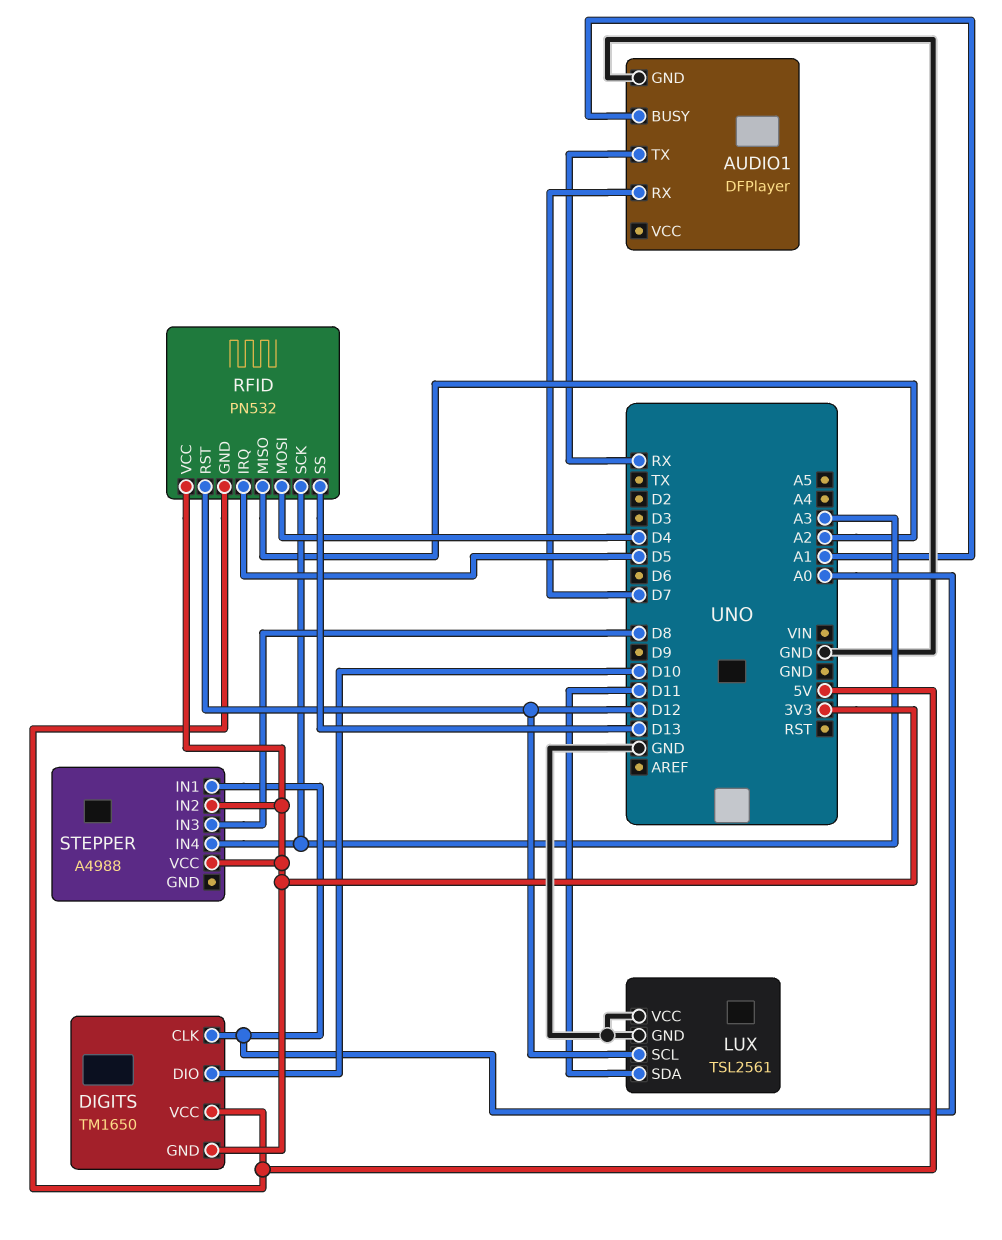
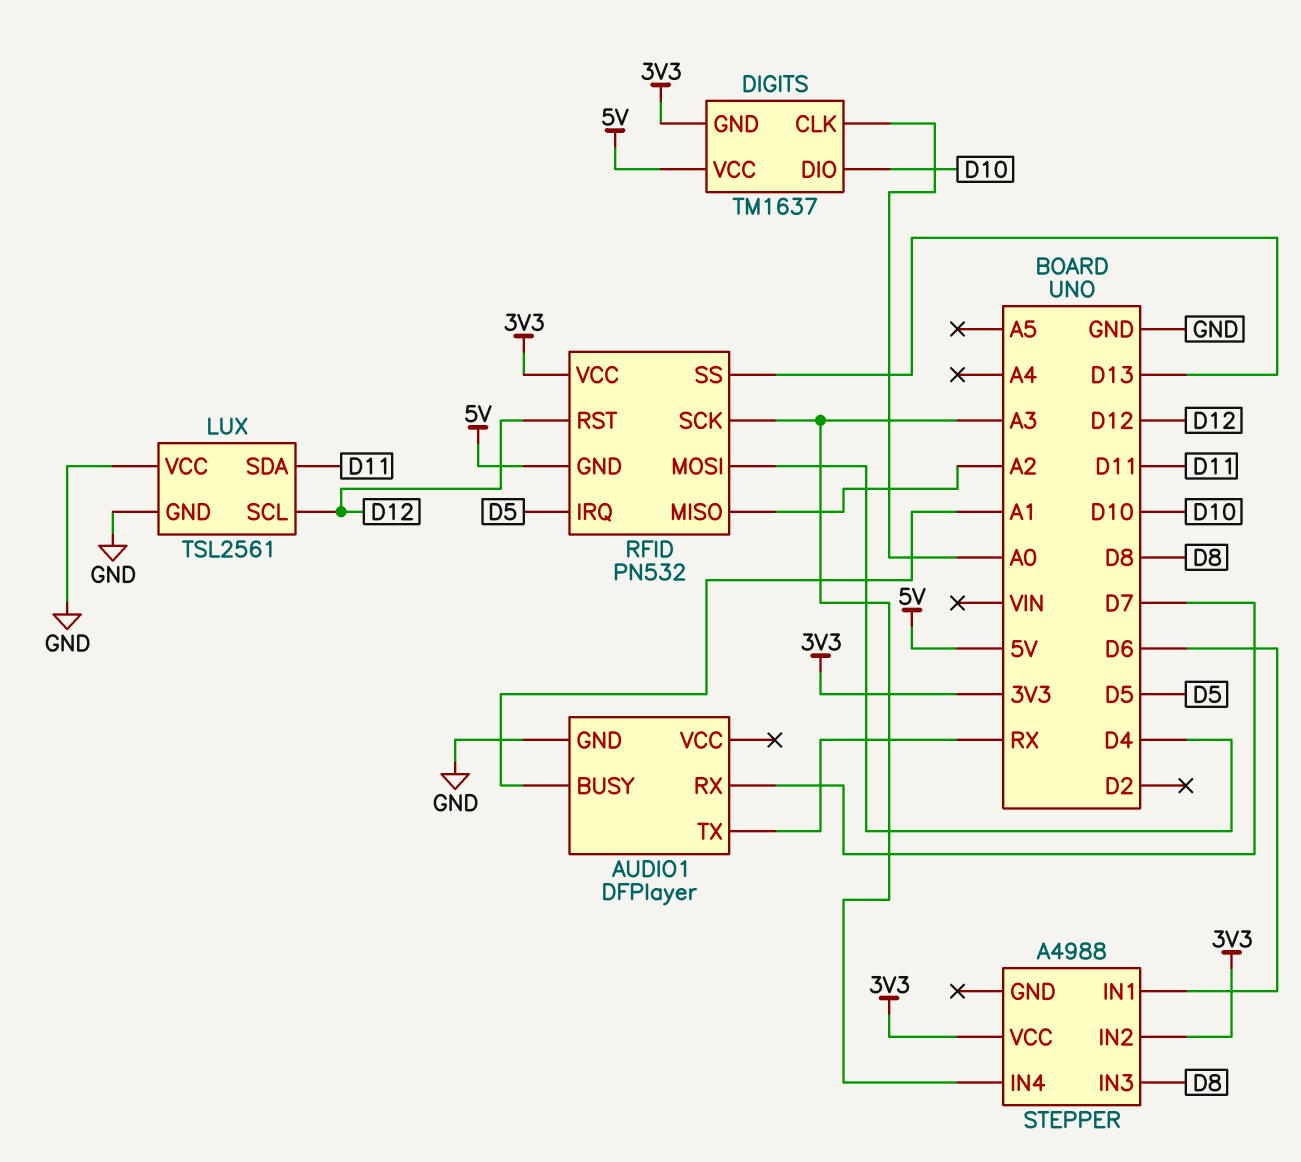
DIGITS: TM1650 -> TM1637
STEPPER pin IN1: A0 -> D6

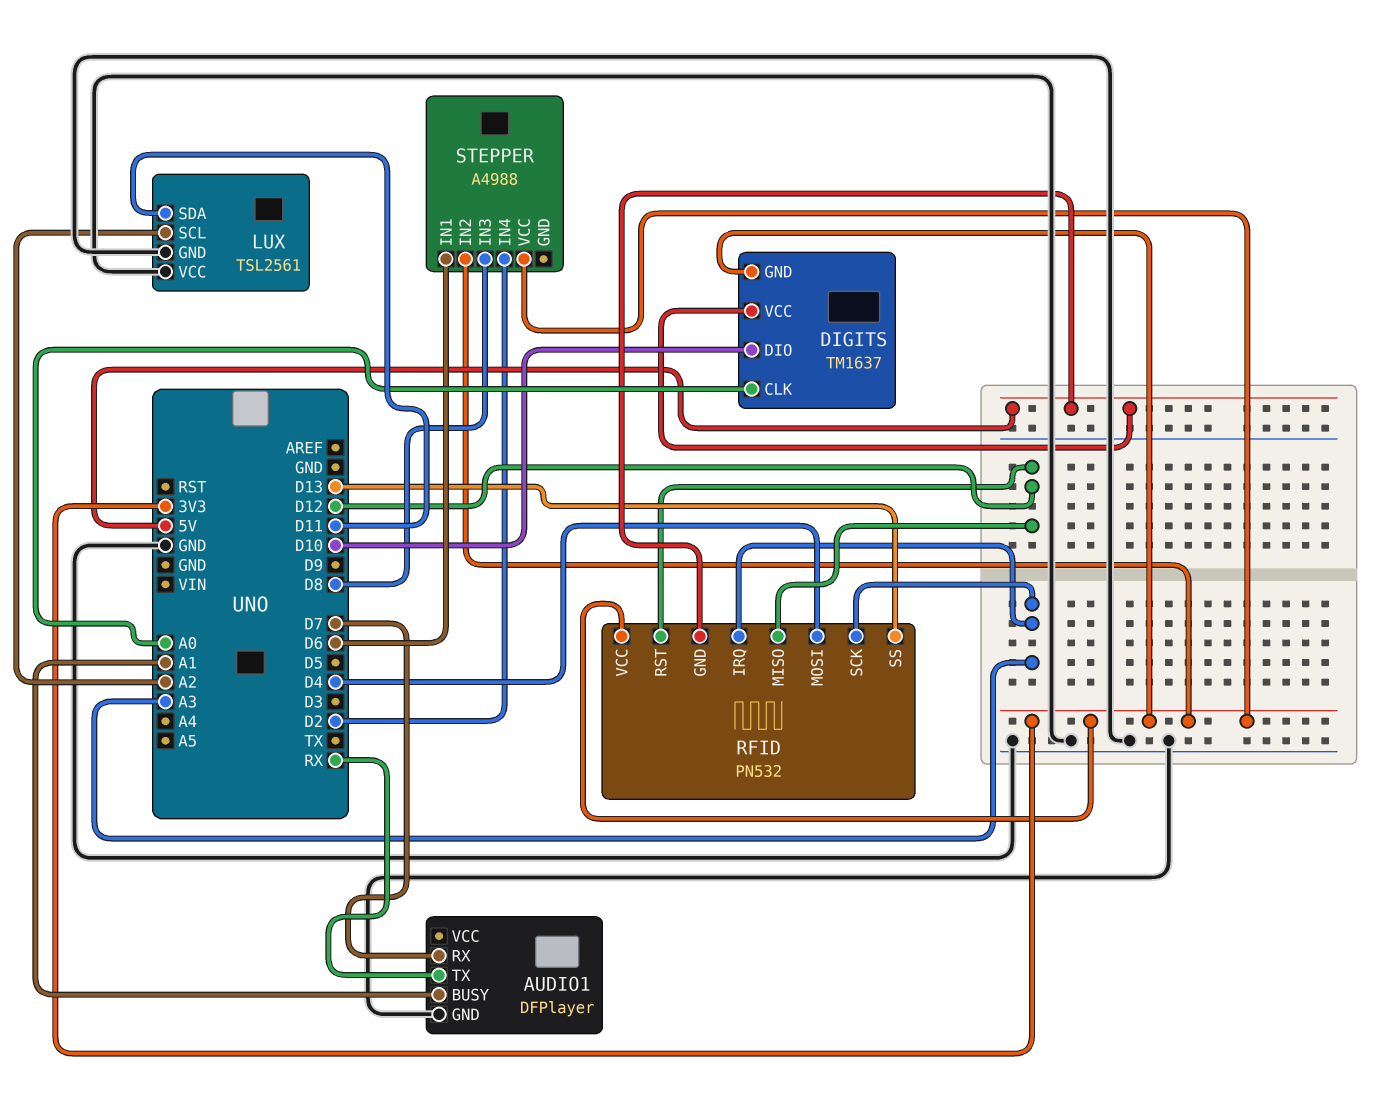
LUX pin SCL: D12 -> A2
RFID pin IRQ: D5 -> A3
RFID pin MISO: A2 -> D12
STEPPER pin IN4: A3 -> D2

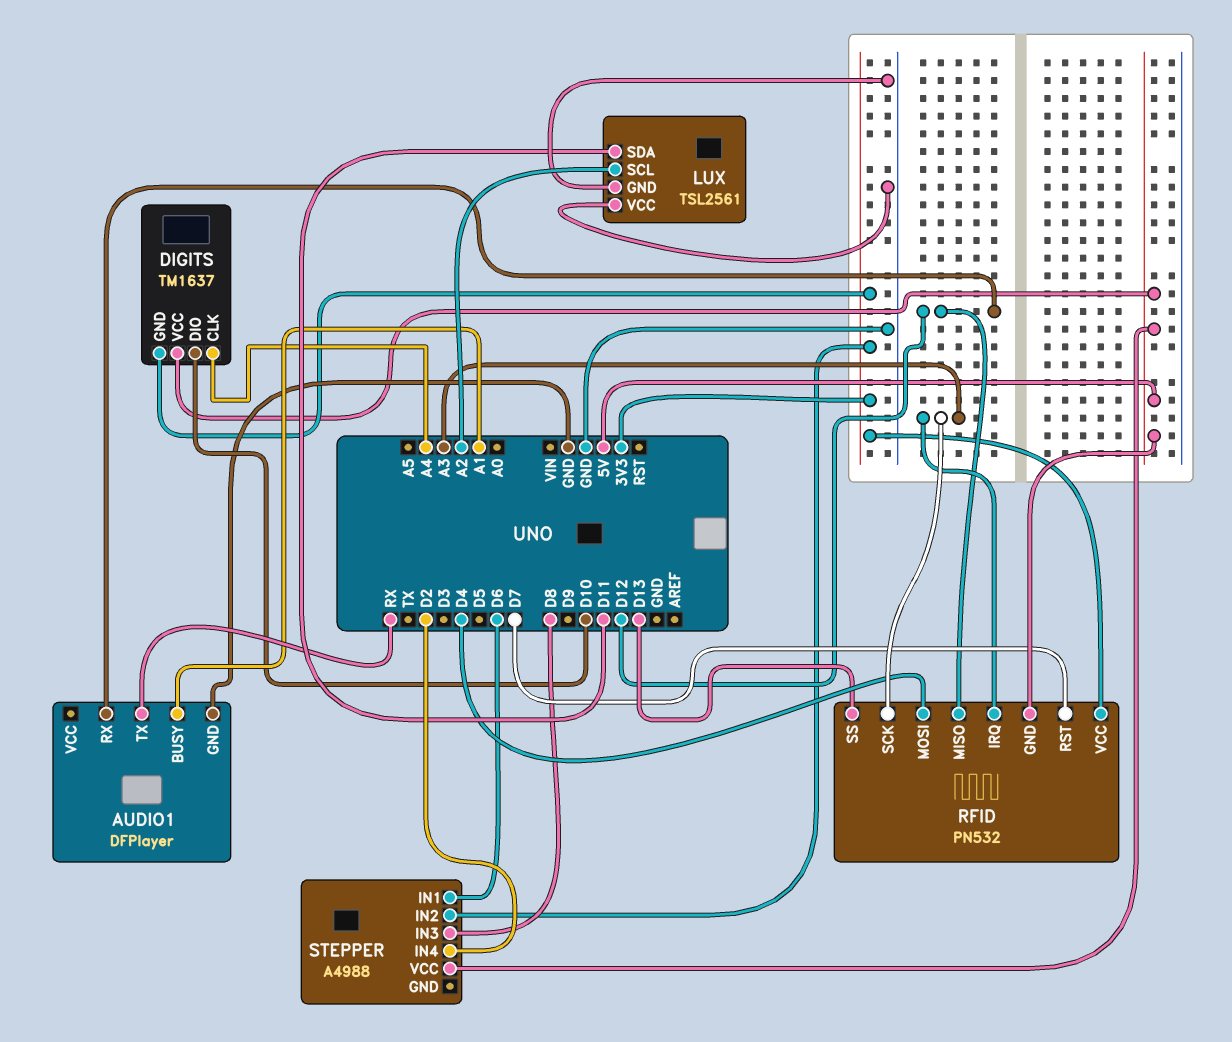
AUDIO1 pin RX: D7 -> D12
DIGITS pin CLK: A0 -> A4
RFID pin RST: D12 -> D7
STEPPER pin VCC: 3V3 -> 5V

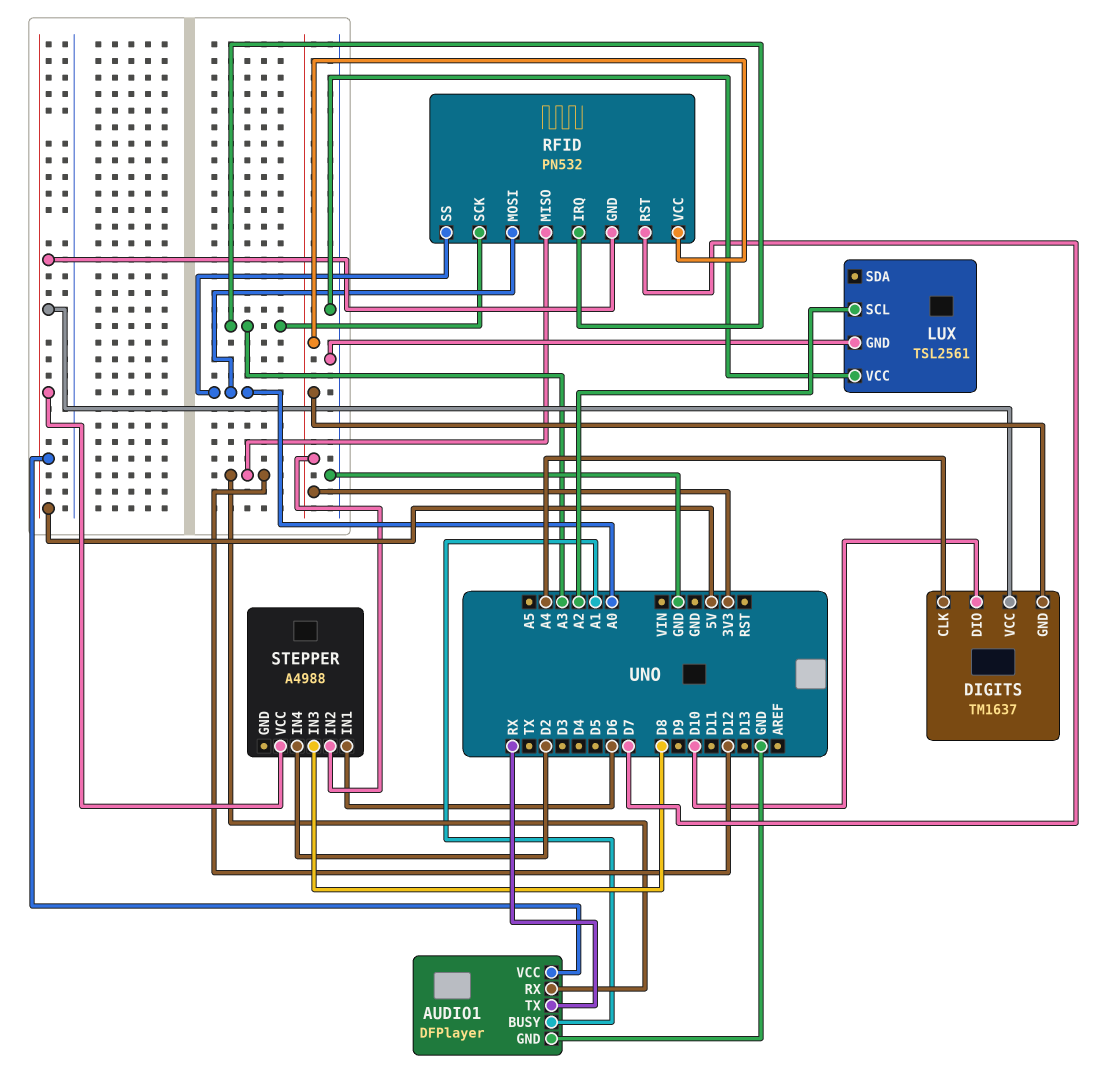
AUDIO1 pin VCC: none -> 5V
LUX pin SDA: D11 -> none
RFID pin MOSI: D4 -> A0
RFID pin SS: D13 -> A0

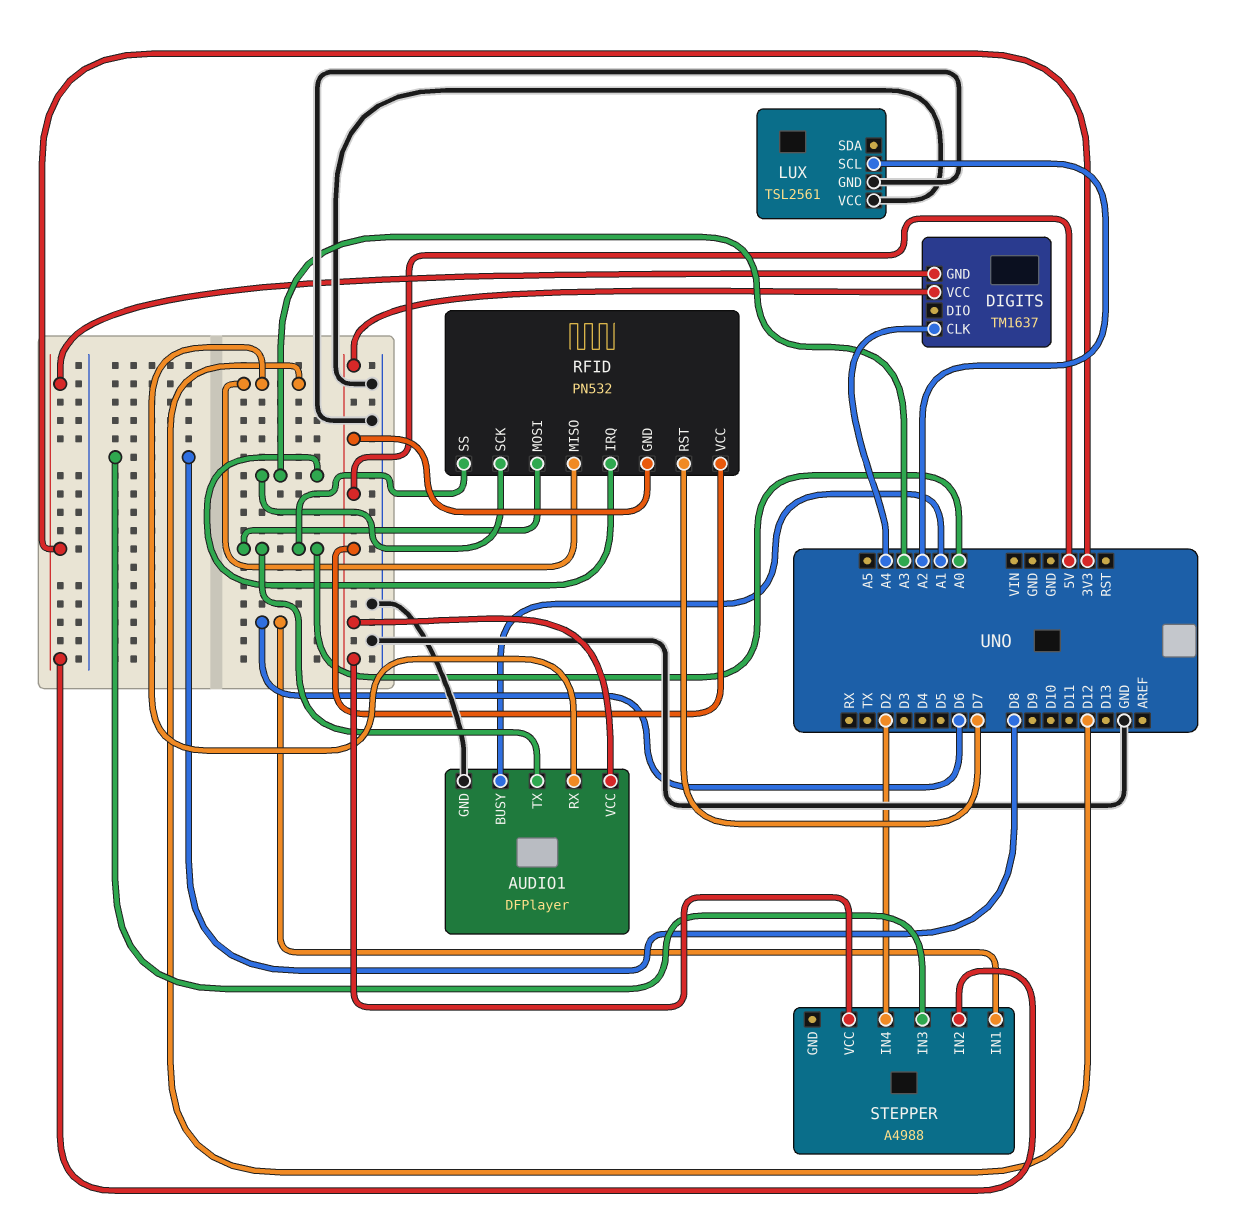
AUDIO1 pin TX: RX -> A0
DIGITS pin DIO: D10 -> none
RFID pin VCC: 3V3 -> 5V

